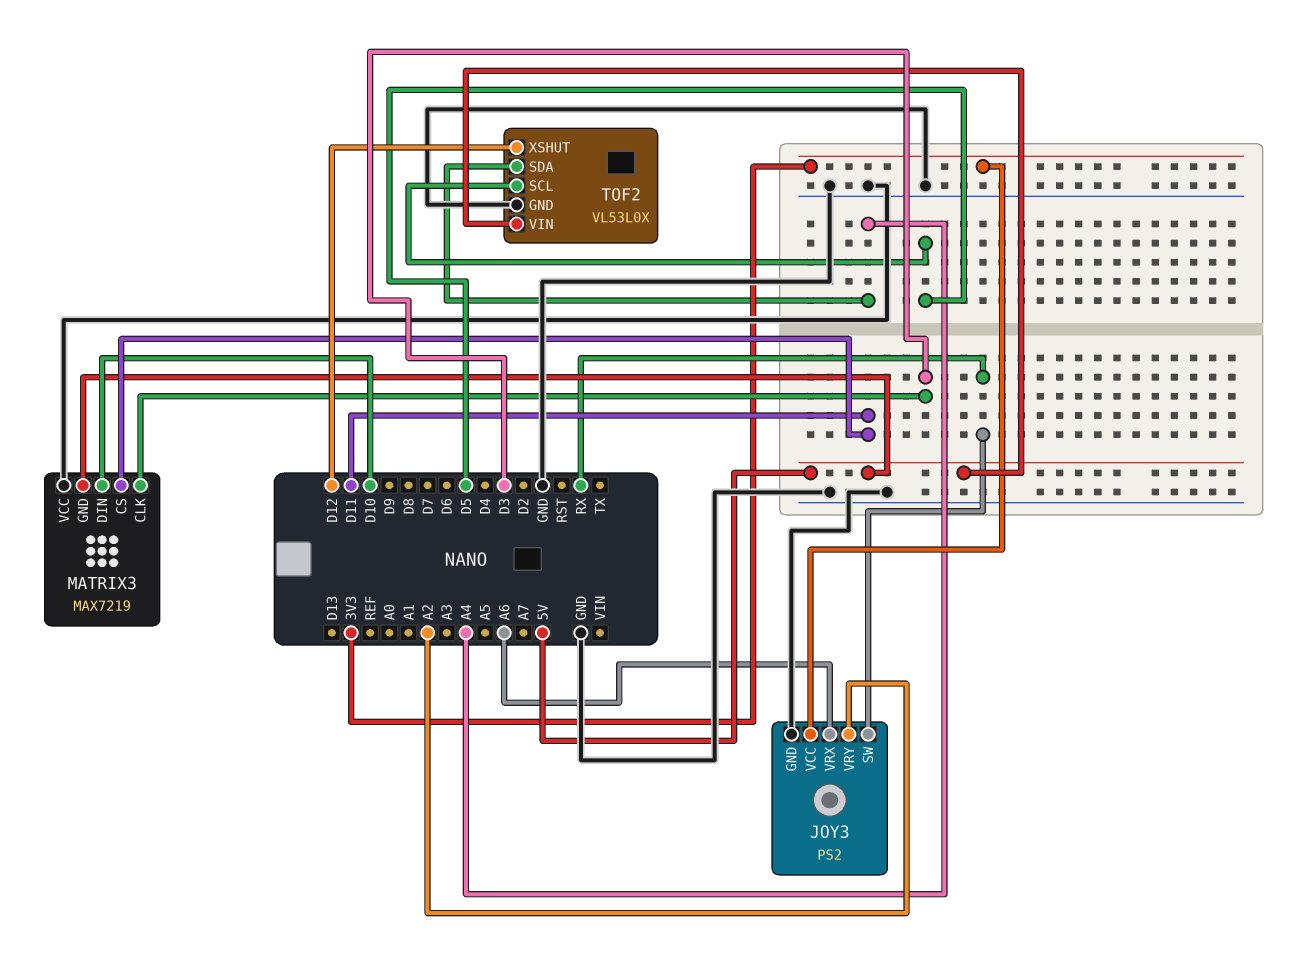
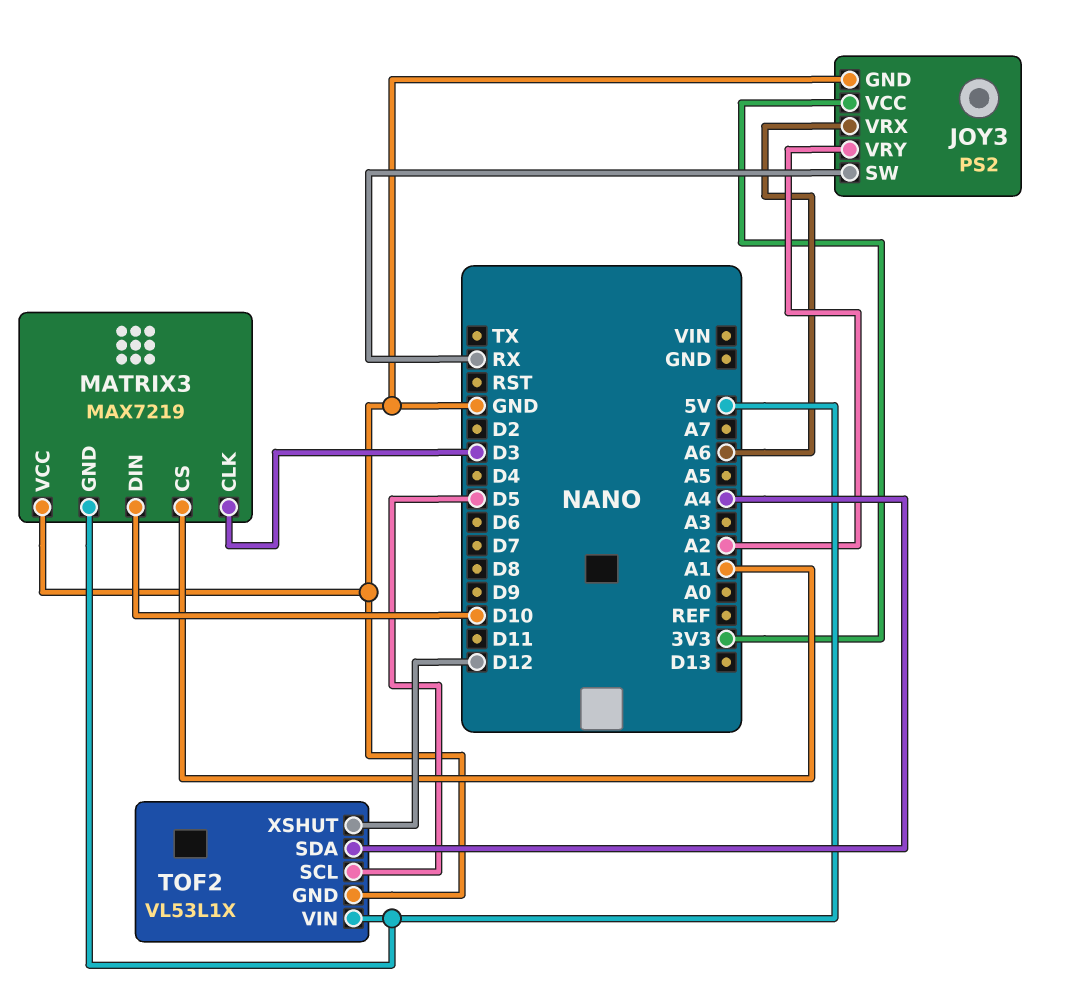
MATRIX3 pin CS: D11 -> A1
TOF2: VL53L0X -> VL53L1X

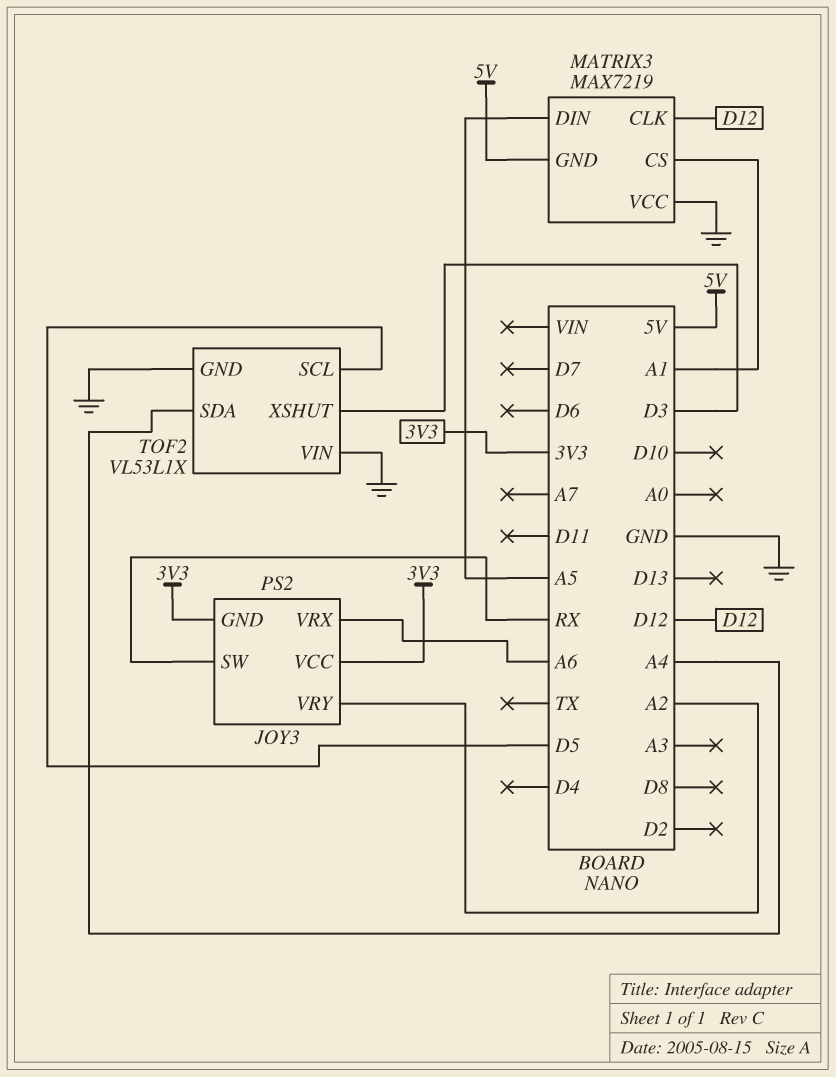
JOY3 pin GND: GND -> 3V3
MATRIX3 pin CLK: D3 -> D12
MATRIX3 pin DIN: D10 -> A5
TOF2 pin VIN: 5V -> GND
TOF2 pin XSHUT: D12 -> D3

